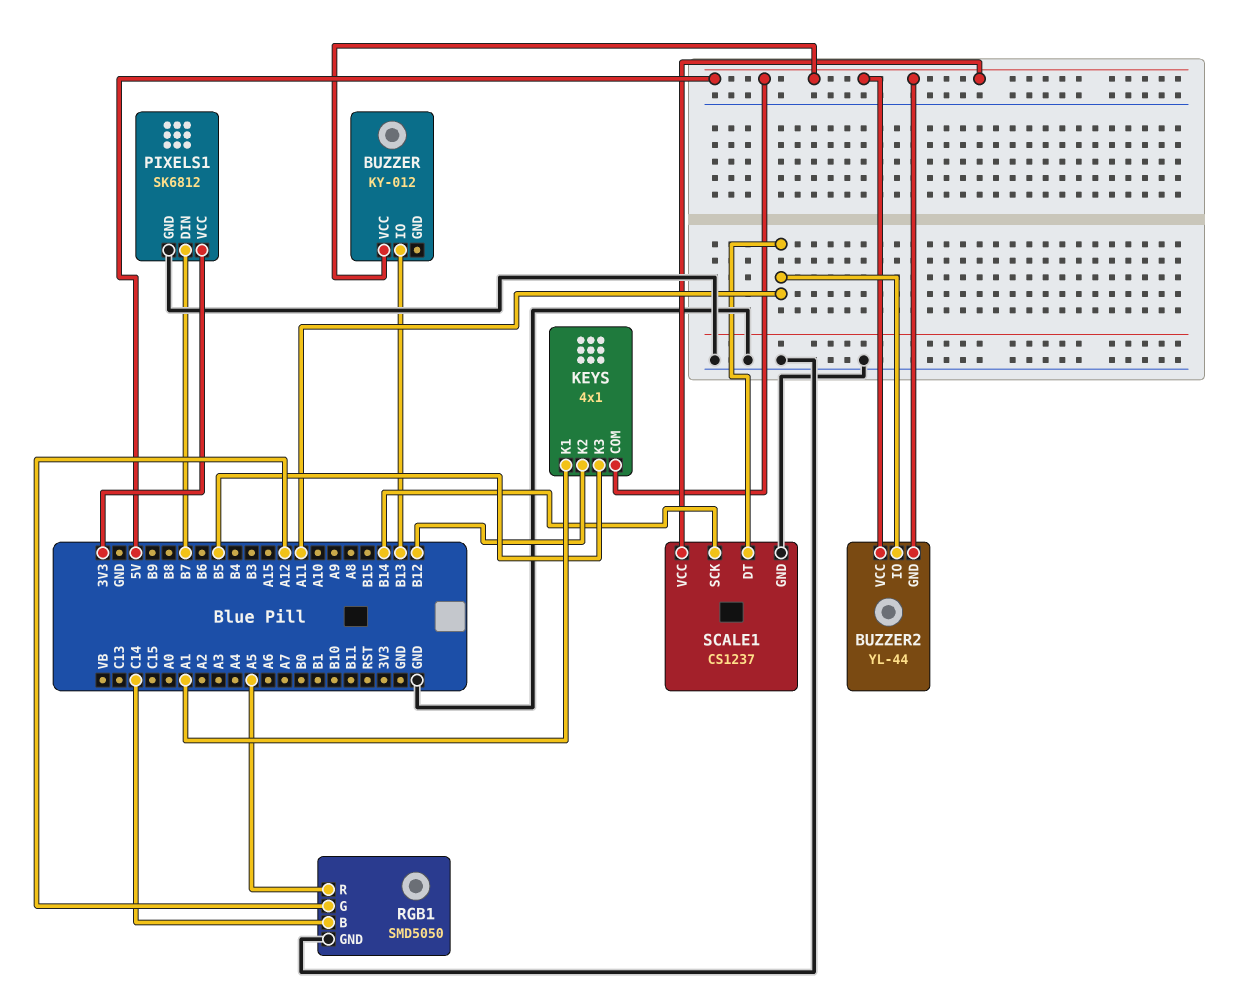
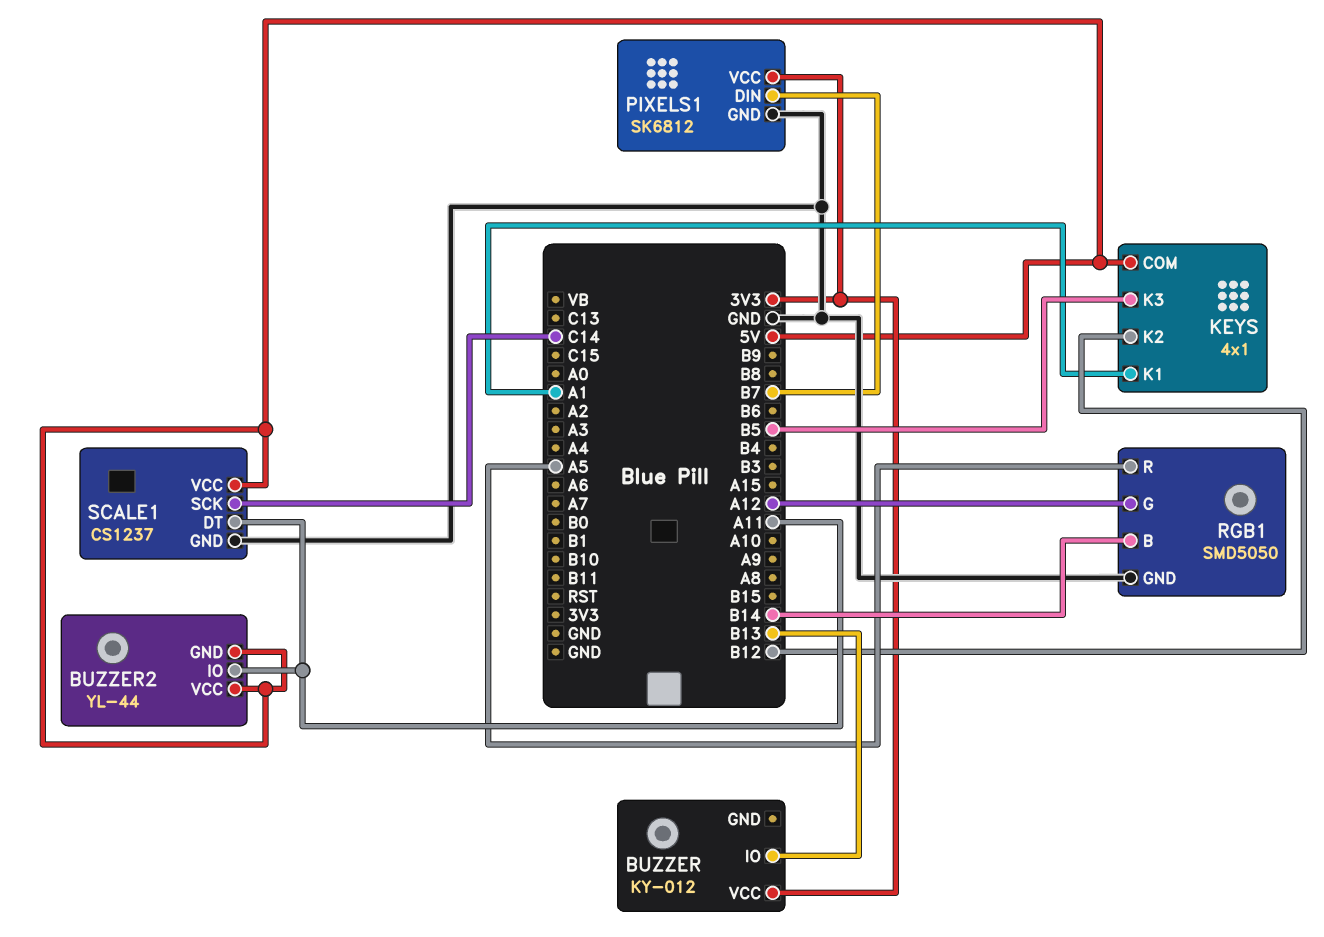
BUZZER pin VCC: 5V -> 3V3
RGB1 pin B: C14 -> B14
SCALE1 pin SCK: B14 -> C14

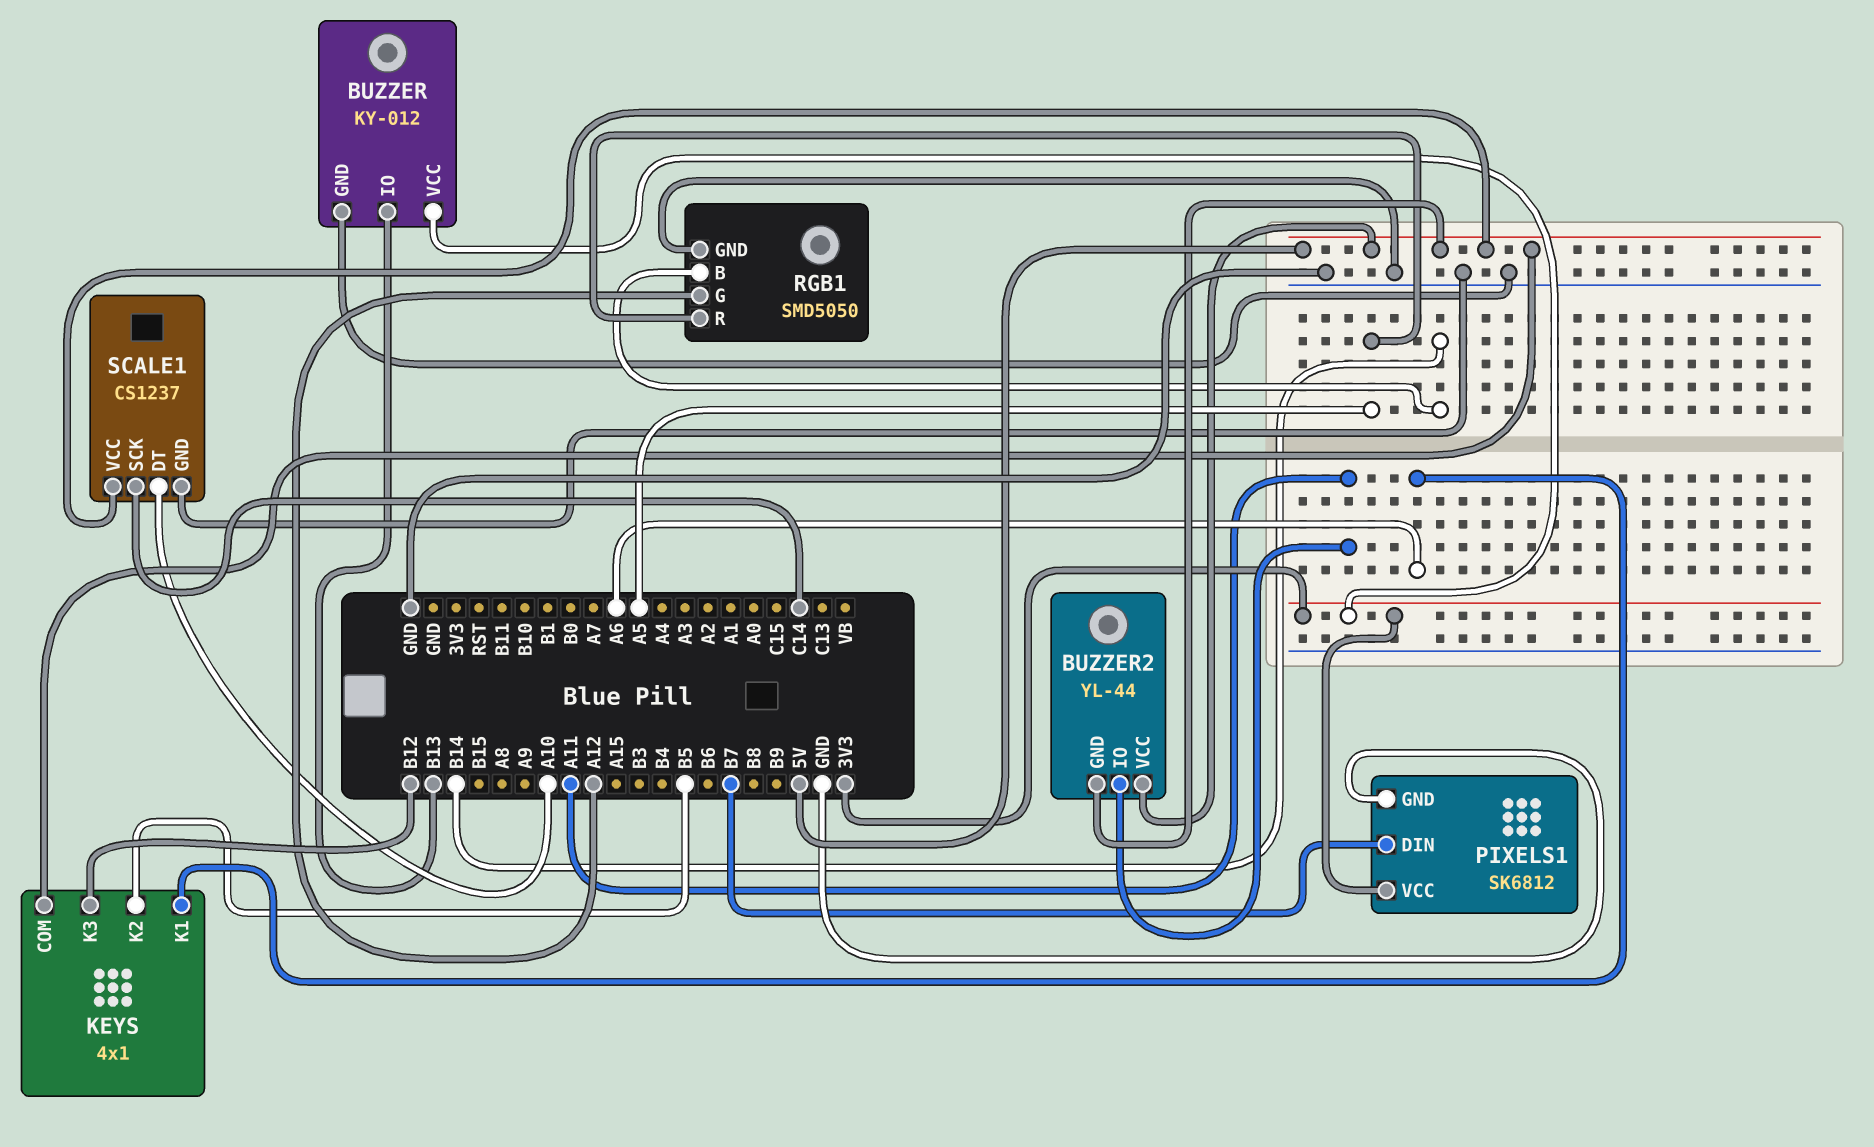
BUZZER pin GND: none -> GND
KEYS pin K1: A1 -> A6
KEYS pin K2: B12 -> B5
KEYS pin K3: B5 -> B12
SCALE1 pin DT: A11 -> A10

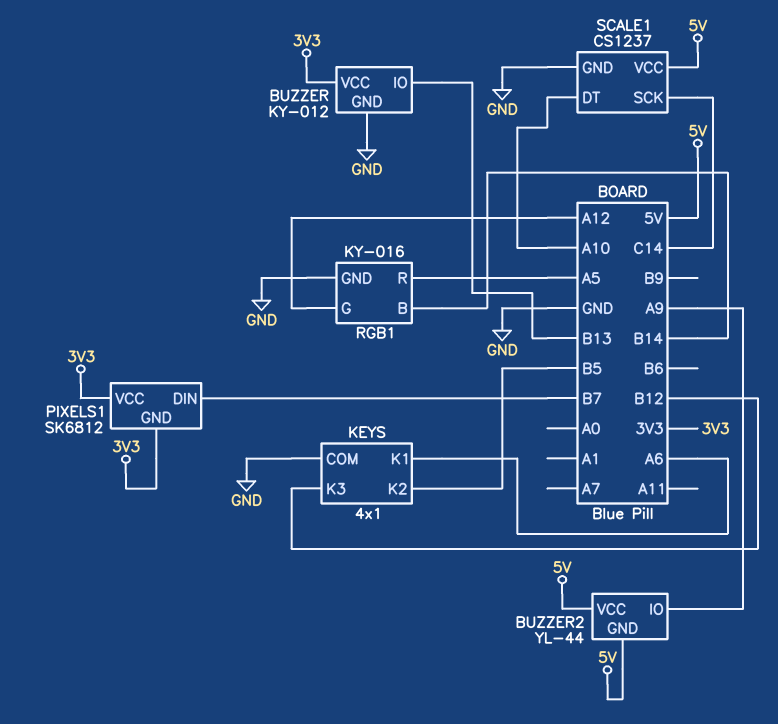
BUZZER2 pin IO: A11 -> A9
KEYS pin COM: 5V -> GND
PIXELS1 pin GND: GND -> 3V3
RGB1: SMD5050 -> KY-016

